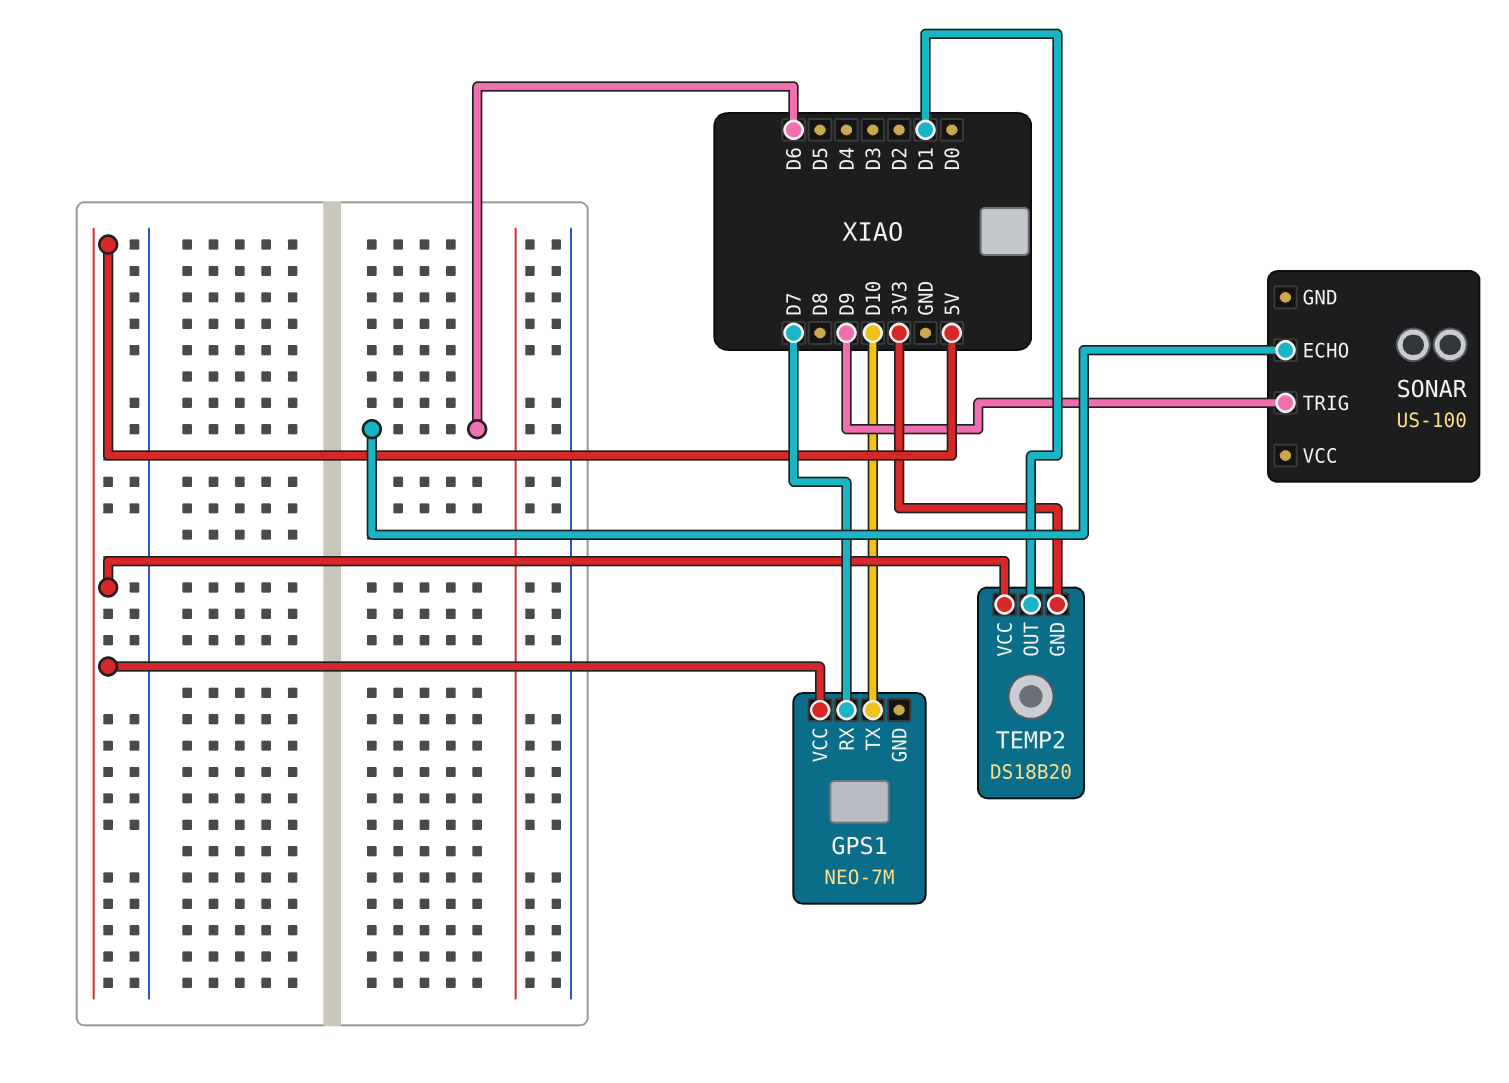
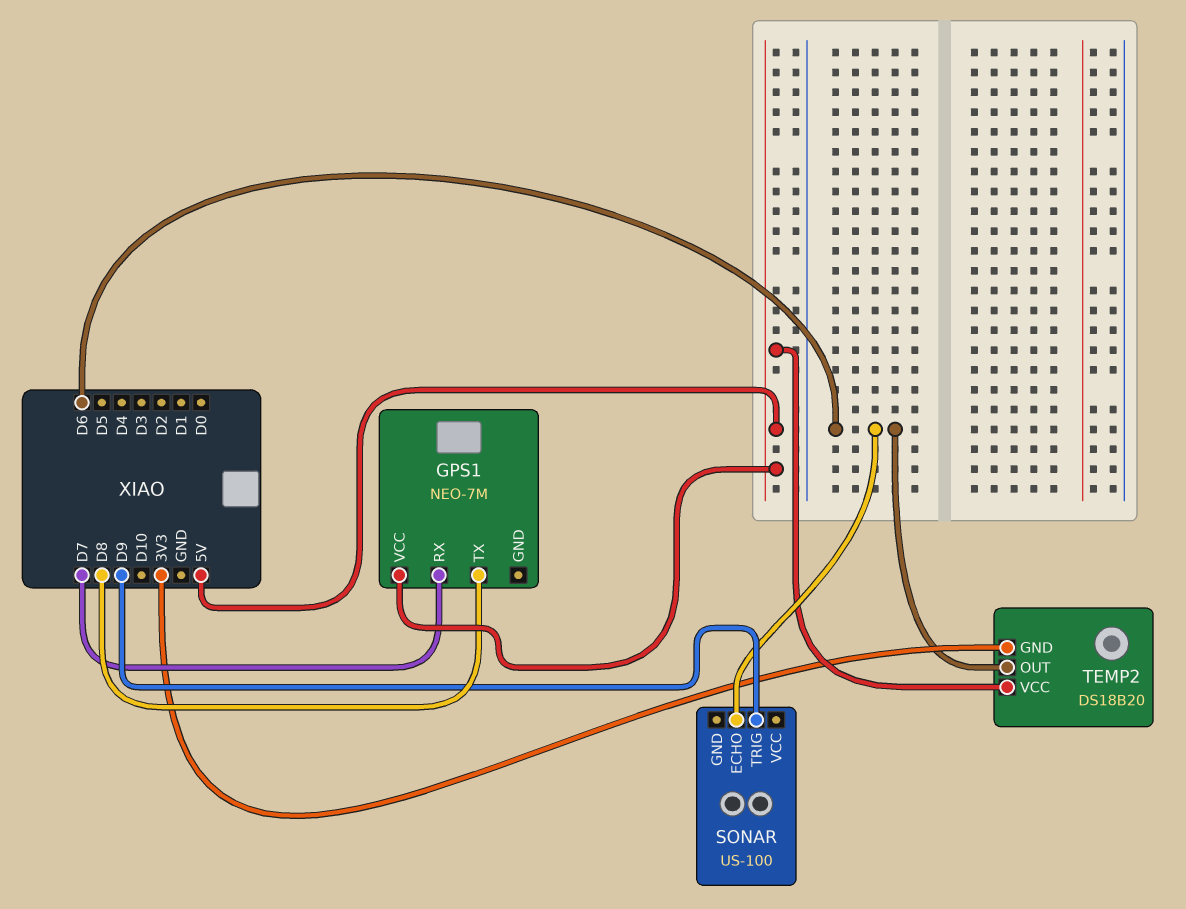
GPS1 pin TX: D10 -> D8
TEMP2 pin OUT: D1 -> D6

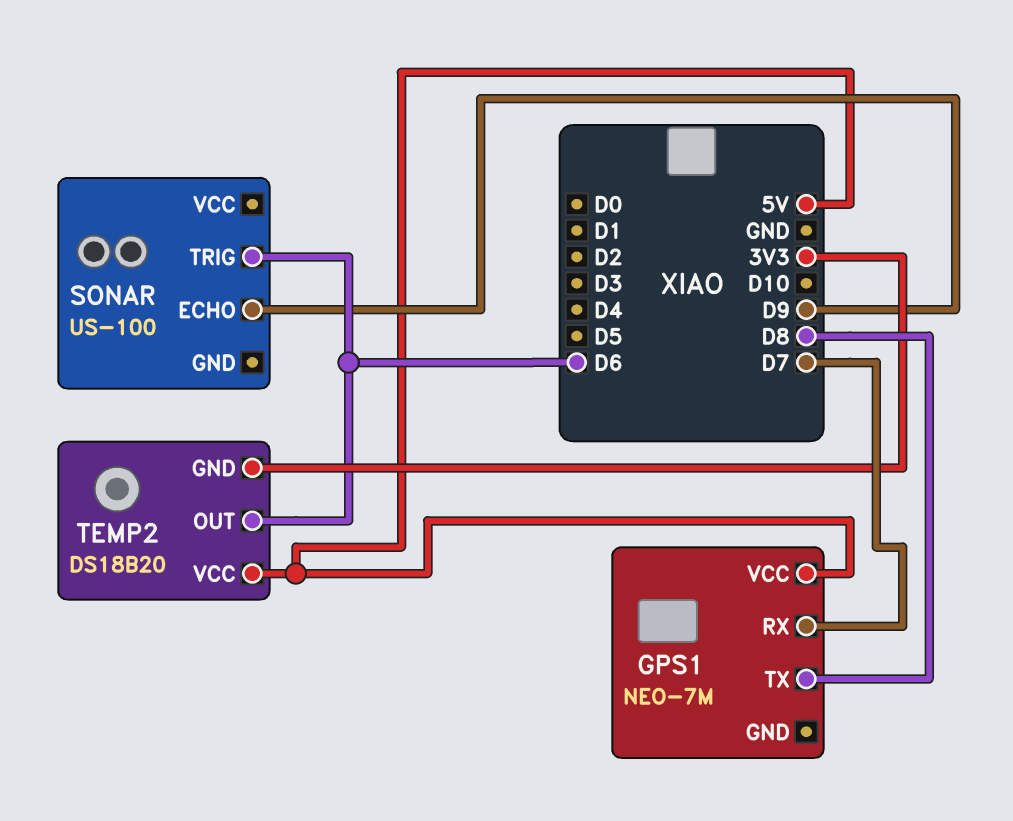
SONAR pin ECHO: D6 -> D9
SONAR pin TRIG: D9 -> D6

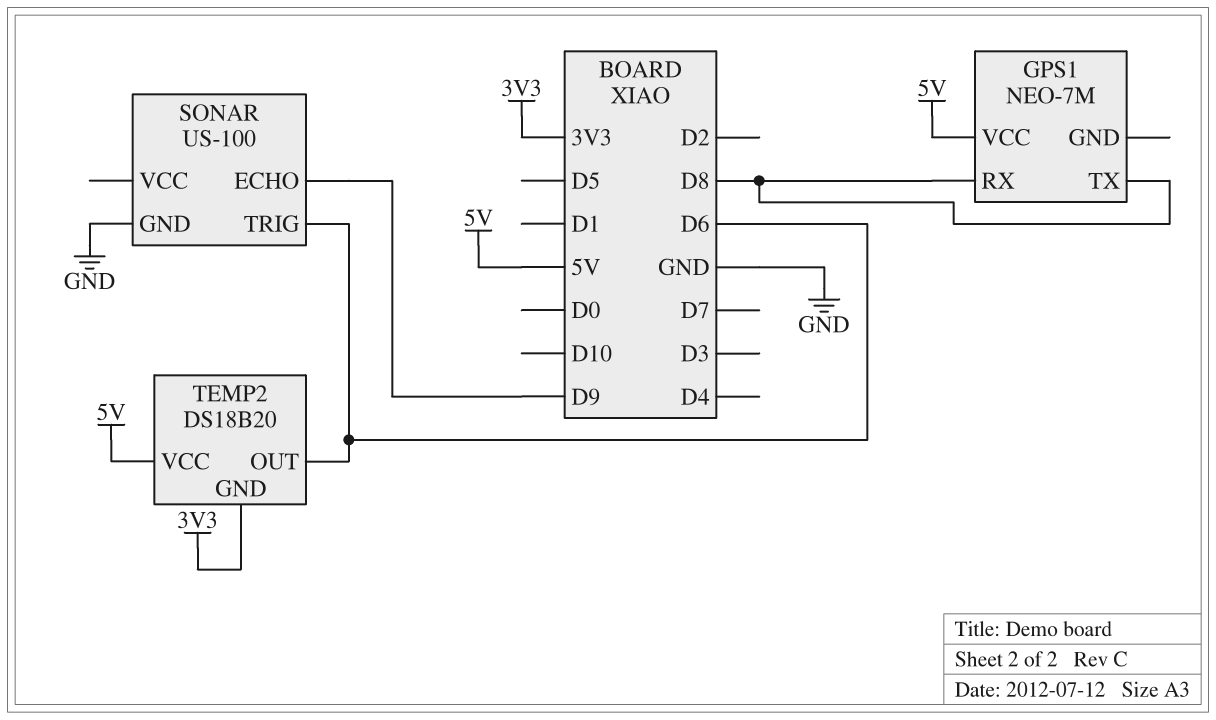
GPS1 pin RX: D7 -> D8
SONAR pin GND: none -> GND

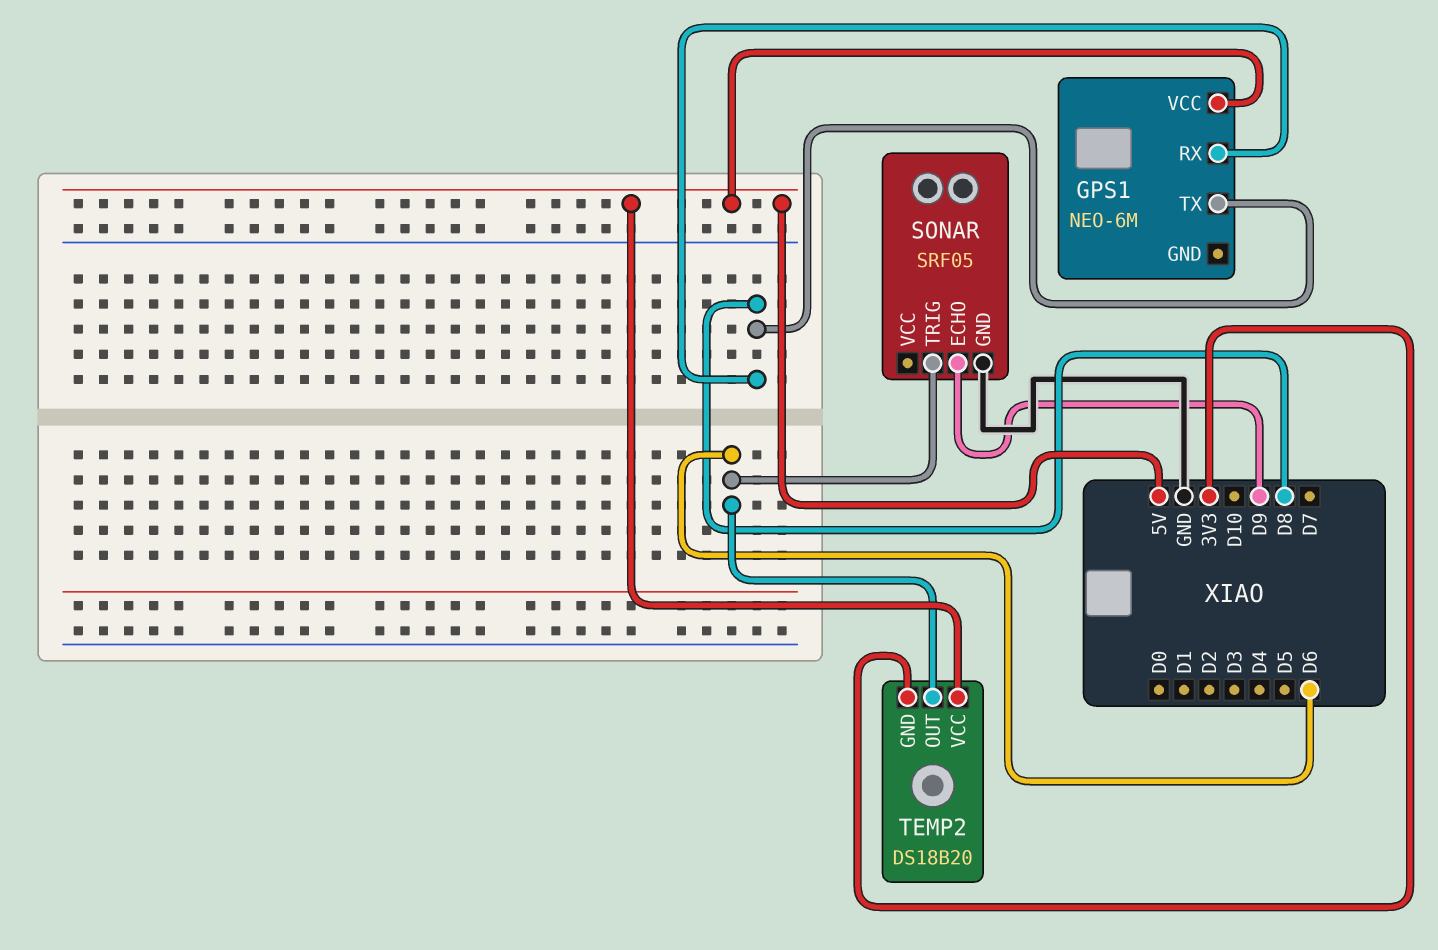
GPS1: NEO-7M -> NEO-6M
SONAR: US-100 -> SRF05

